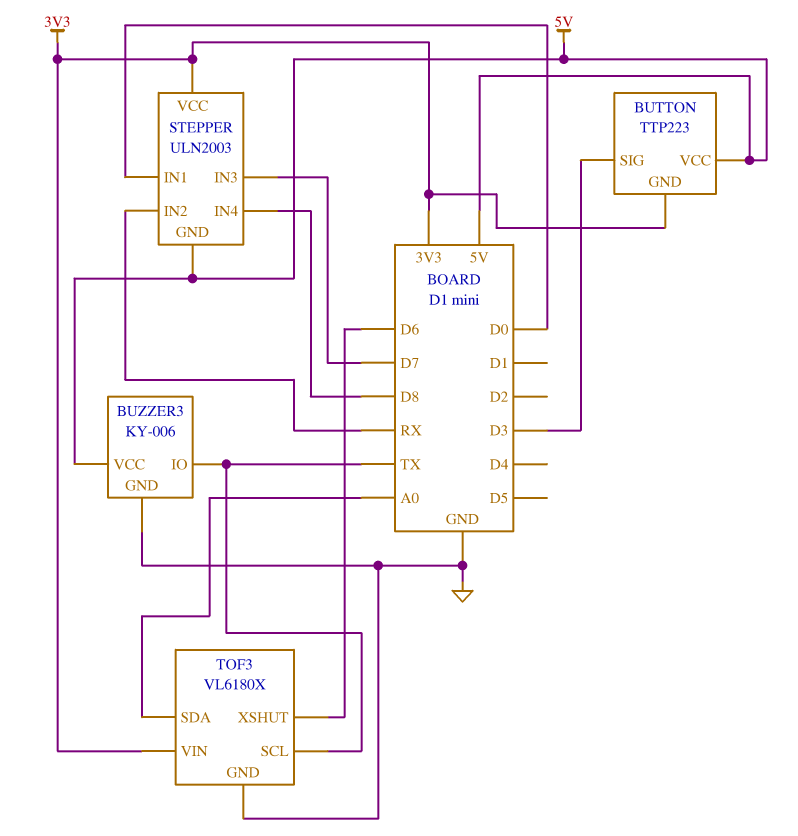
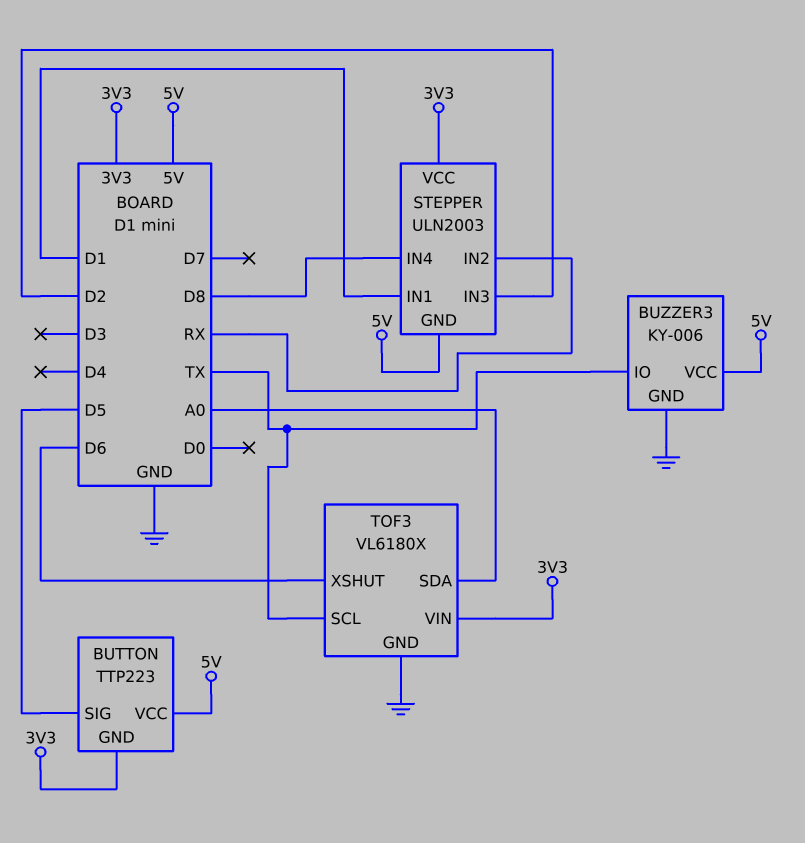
BUTTON pin SIG: D3 -> D5
STEPPER pin IN1: D0 -> D1
STEPPER pin IN3: D7 -> D2

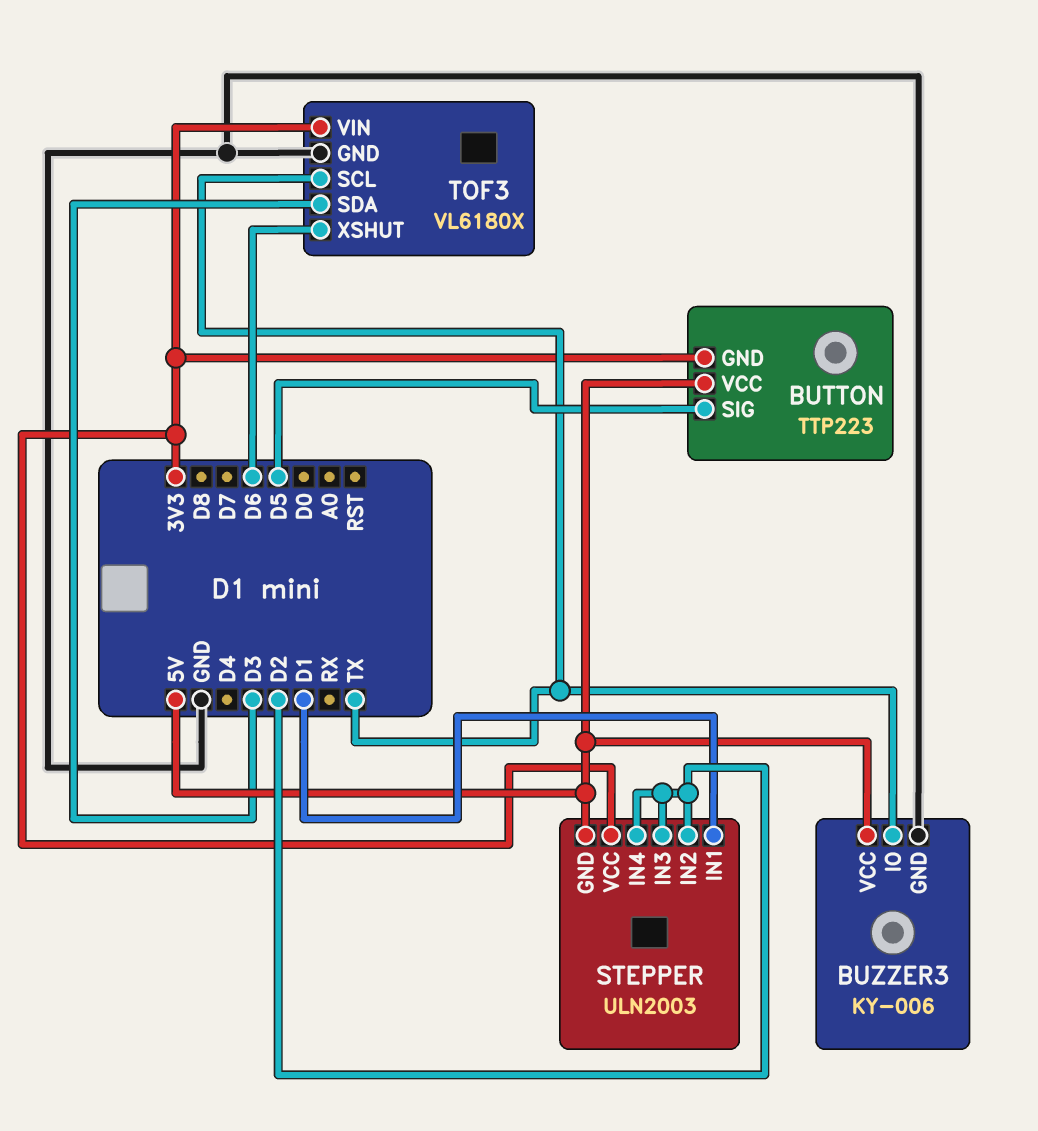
STEPPER pin IN2: RX -> D2
STEPPER pin IN4: D8 -> D2
TOF3 pin SDA: A0 -> D3

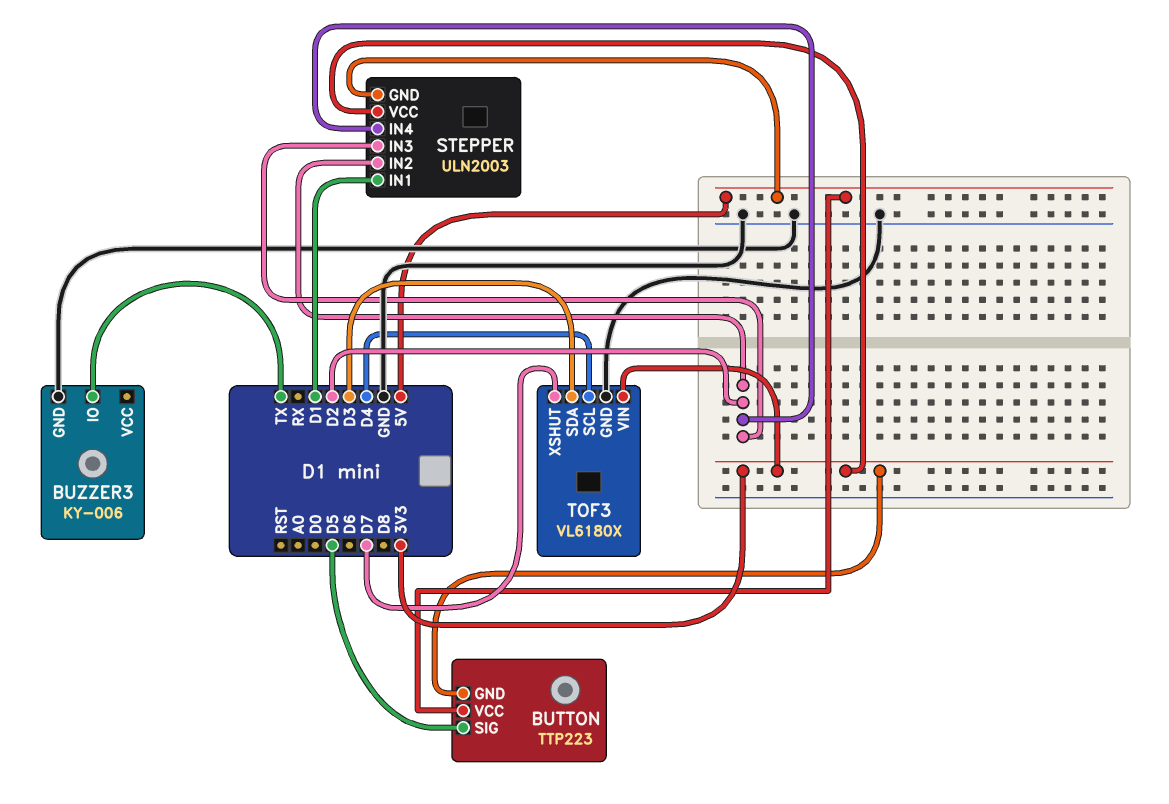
BUZZER3 pin VCC: 5V -> none
TOF3 pin SCL: TX -> D4
TOF3 pin XSHUT: D6 -> D7

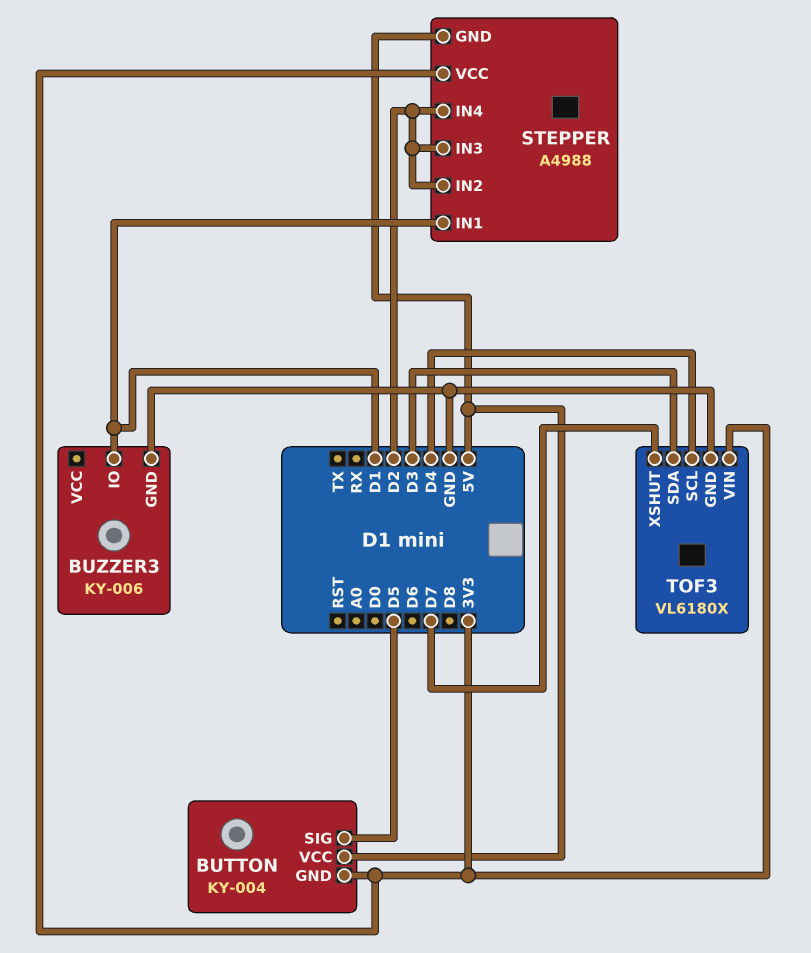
BUTTON: TTP223 -> KY-004
BUZZER3 pin IO: TX -> D1
STEPPER: ULN2003 -> A4988

